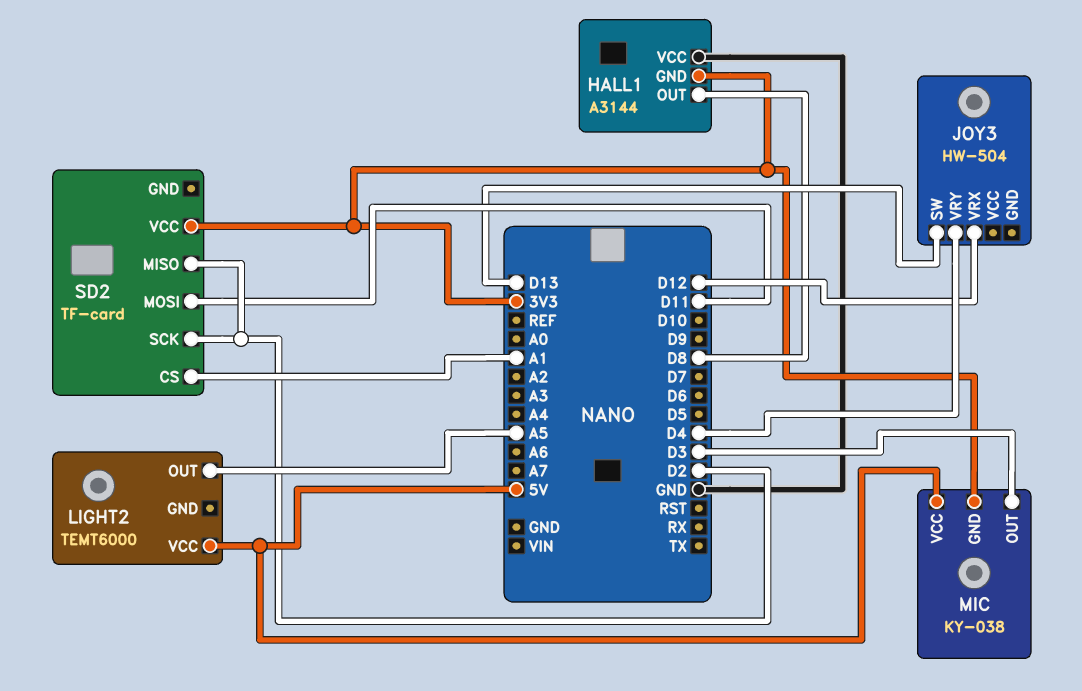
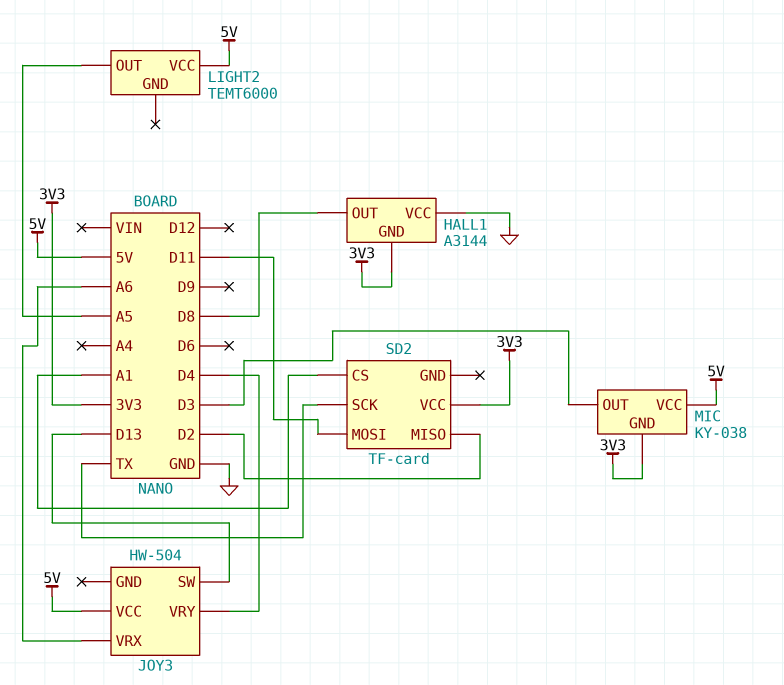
JOY3 pin VCC: none -> 5V
JOY3 pin VRX: D12 -> A6
SD2 pin SCK: D2 -> TX

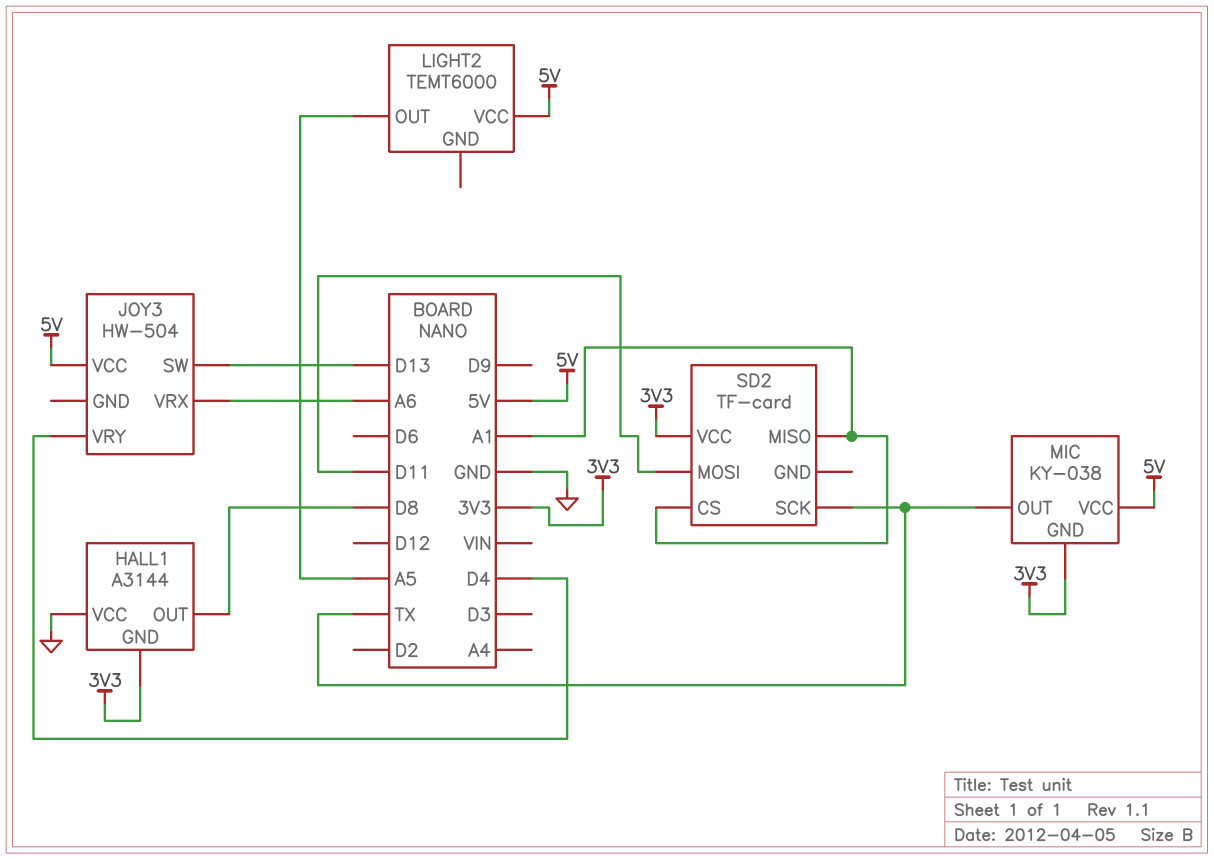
MIC pin OUT: D3 -> TX
SD2 pin MISO: D2 -> A1

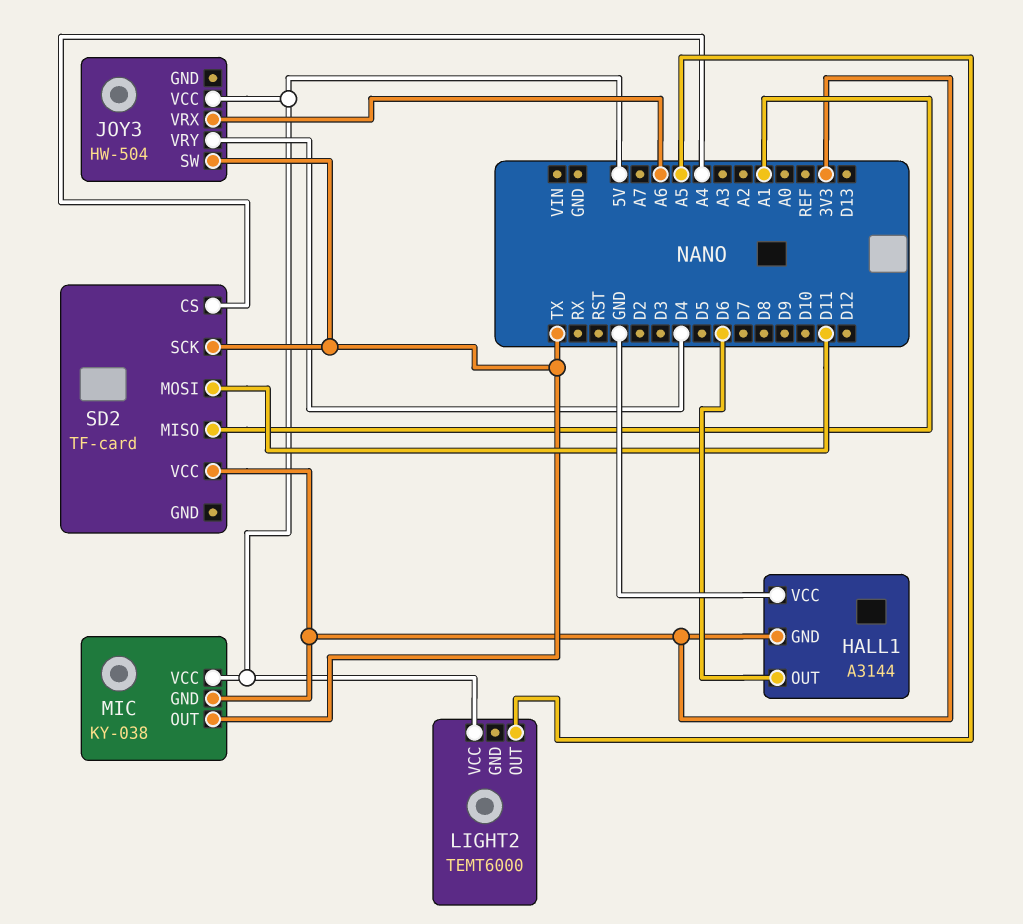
HALL1 pin OUT: D8 -> D6
JOY3 pin SW: D13 -> TX
SD2 pin CS: A1 -> A4

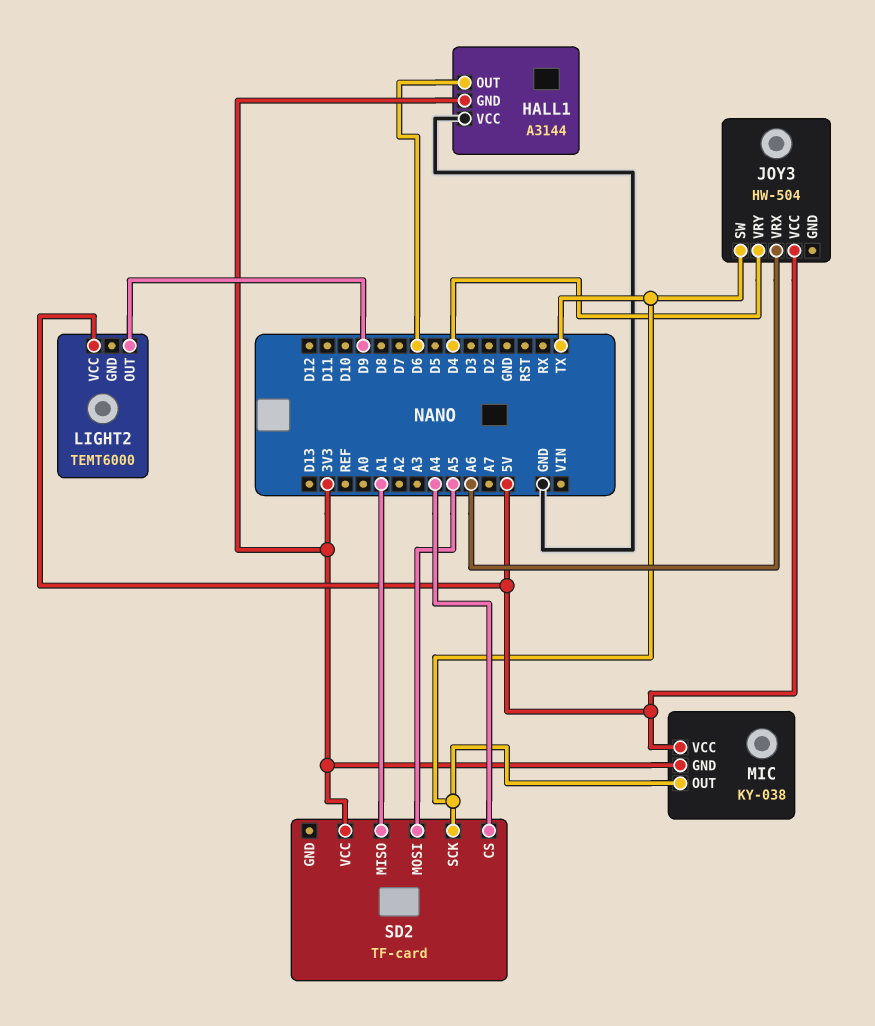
LIGHT2 pin OUT: A5 -> D9
SD2 pin MOSI: D11 -> A5

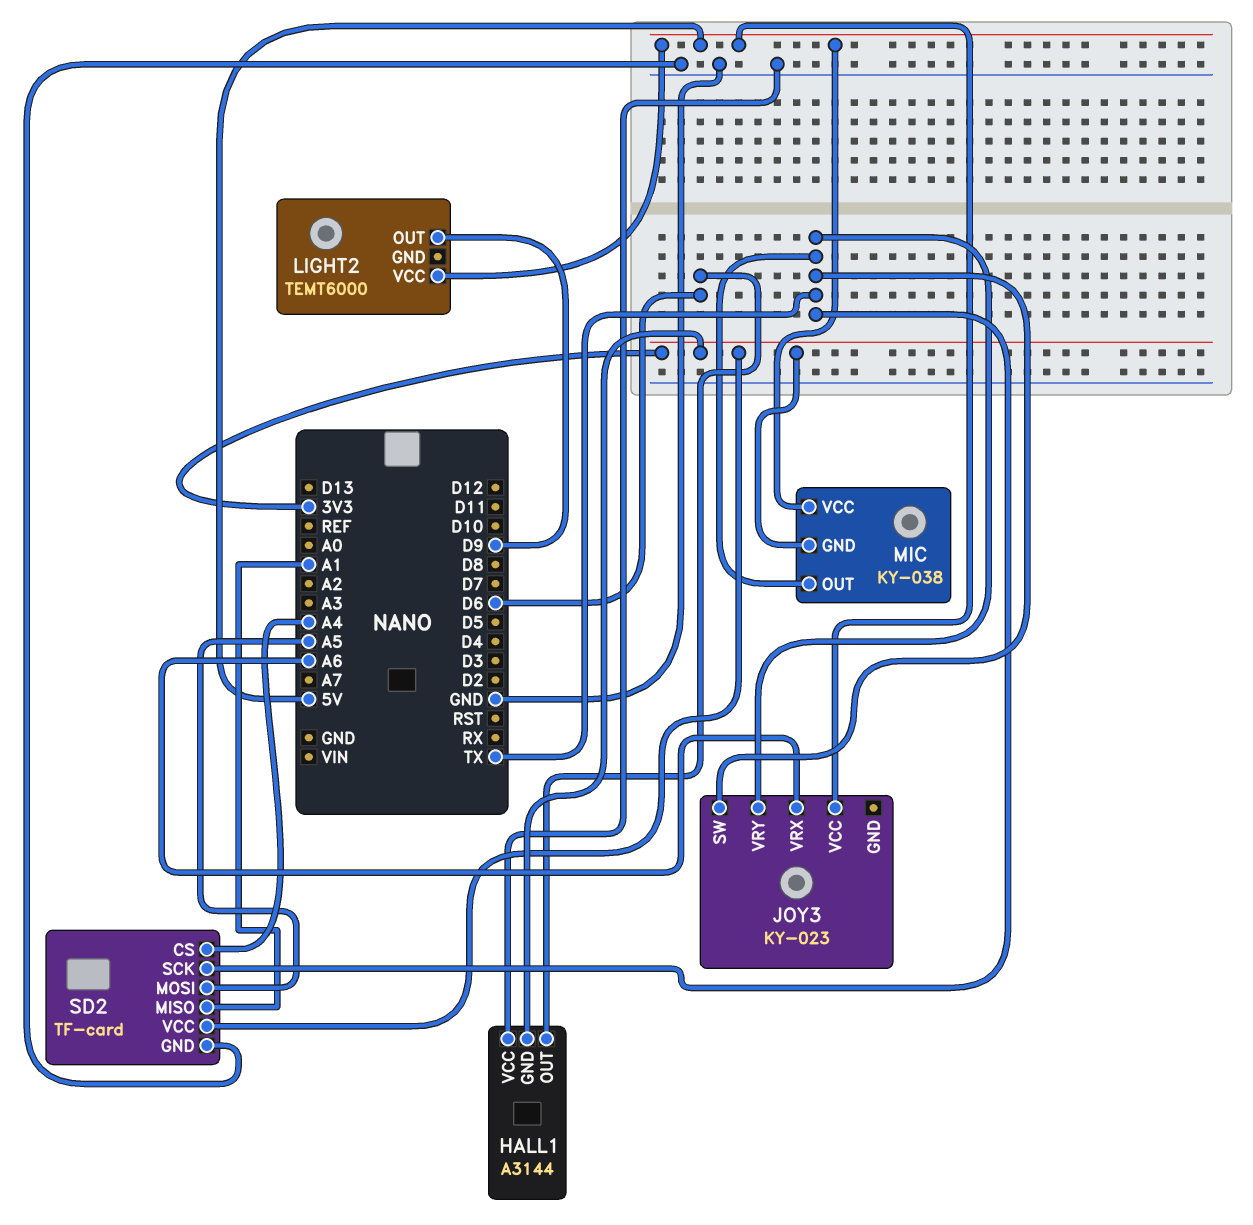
JOY3: HW-504 -> KY-023
JOY3 pin VRY: D4 -> TX
SD2 pin GND: none -> GND

